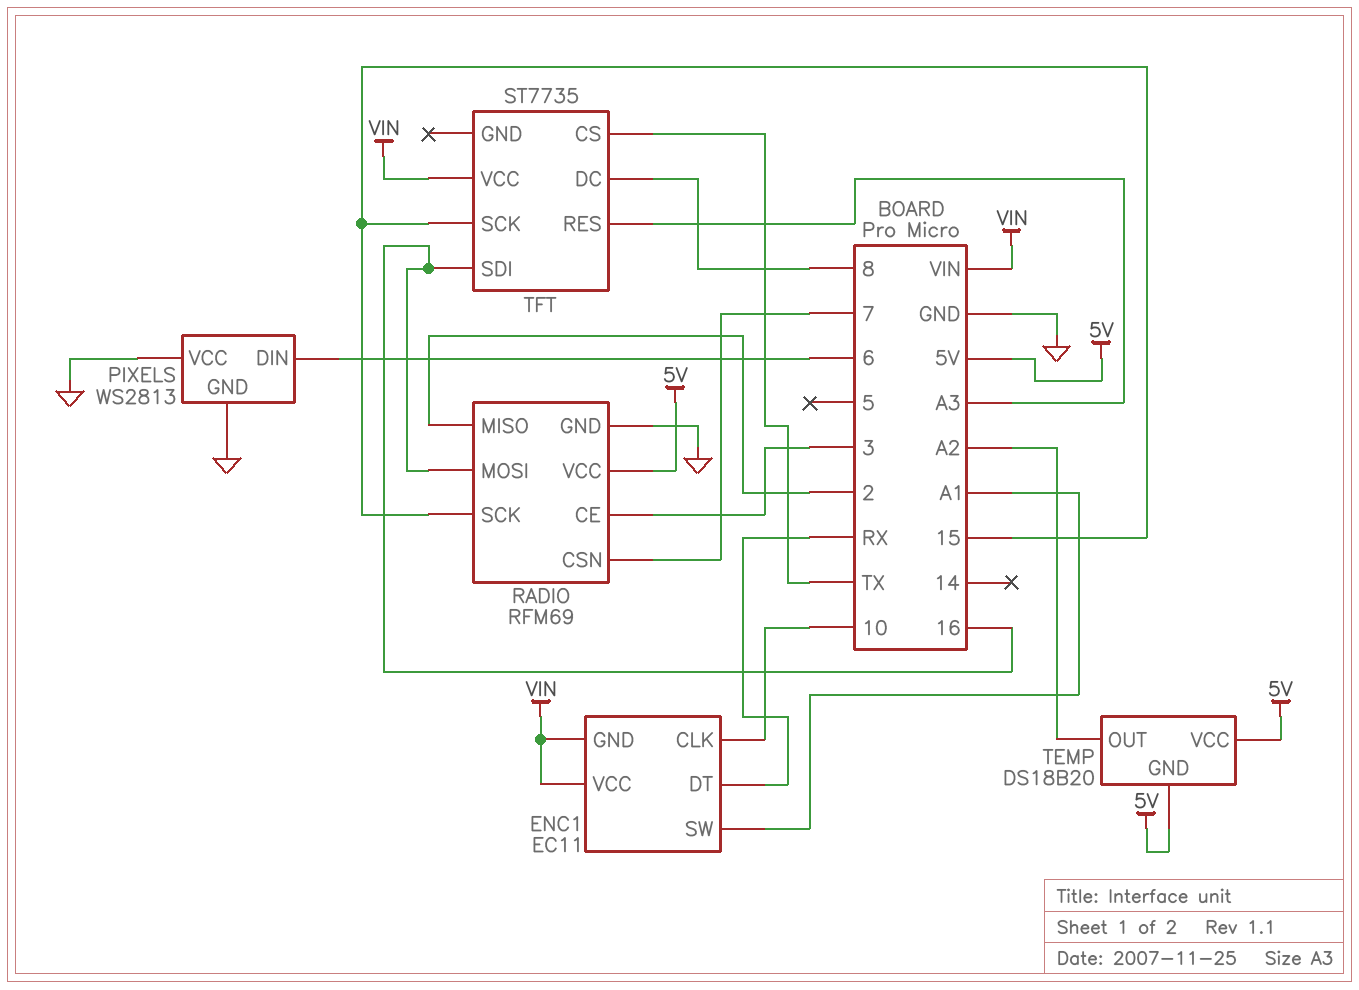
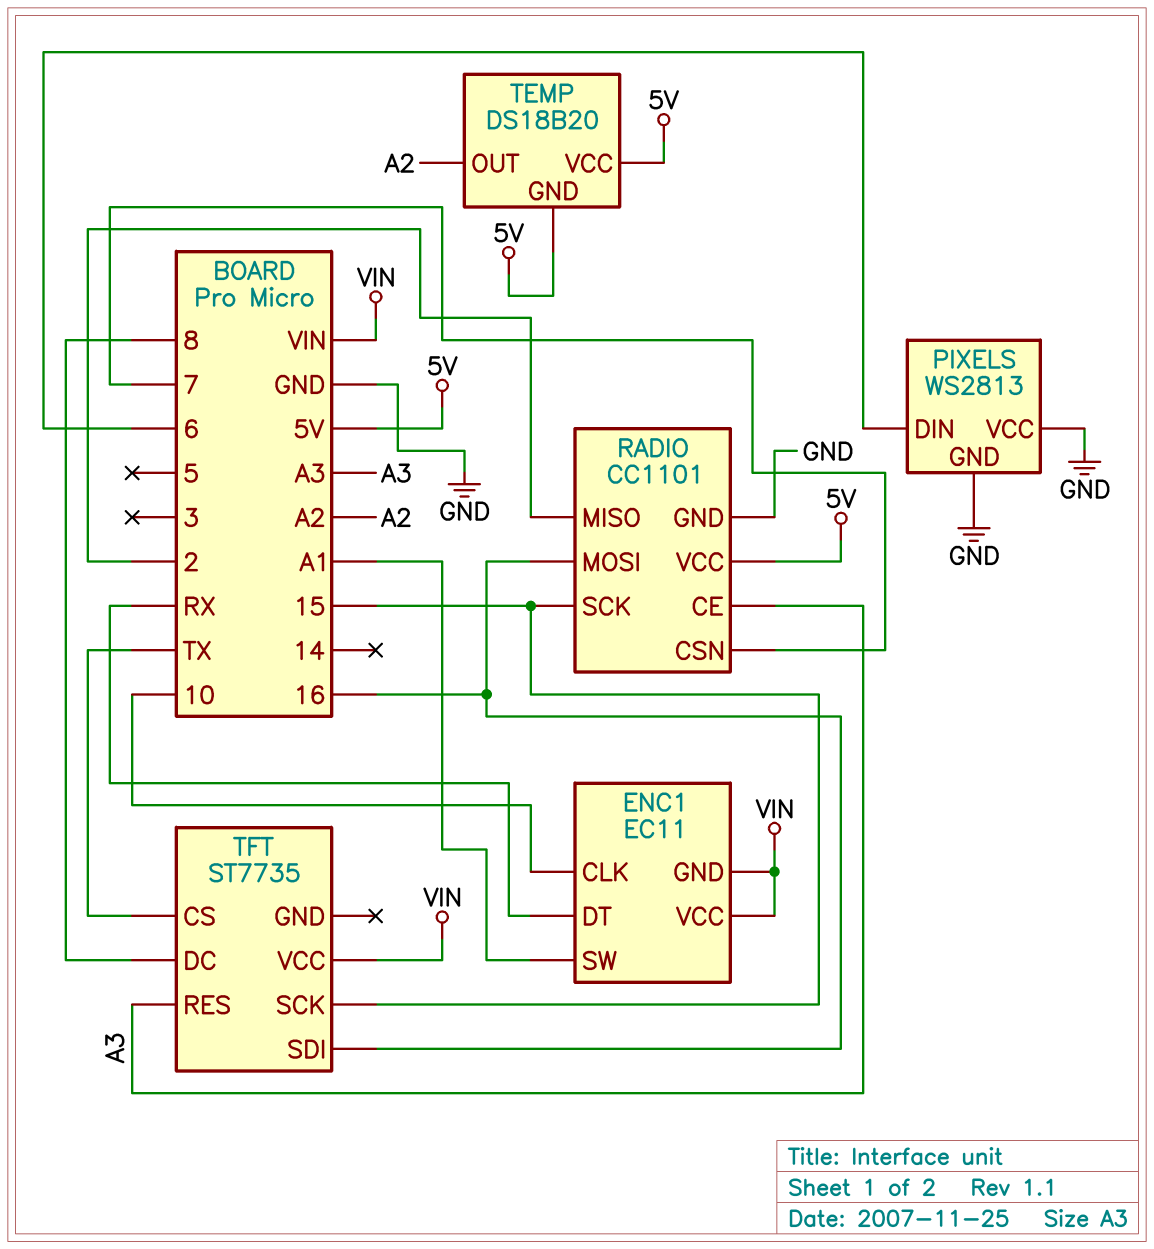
RADIO: RFM69 -> CC1101
RADIO pin CE: 3 -> A3

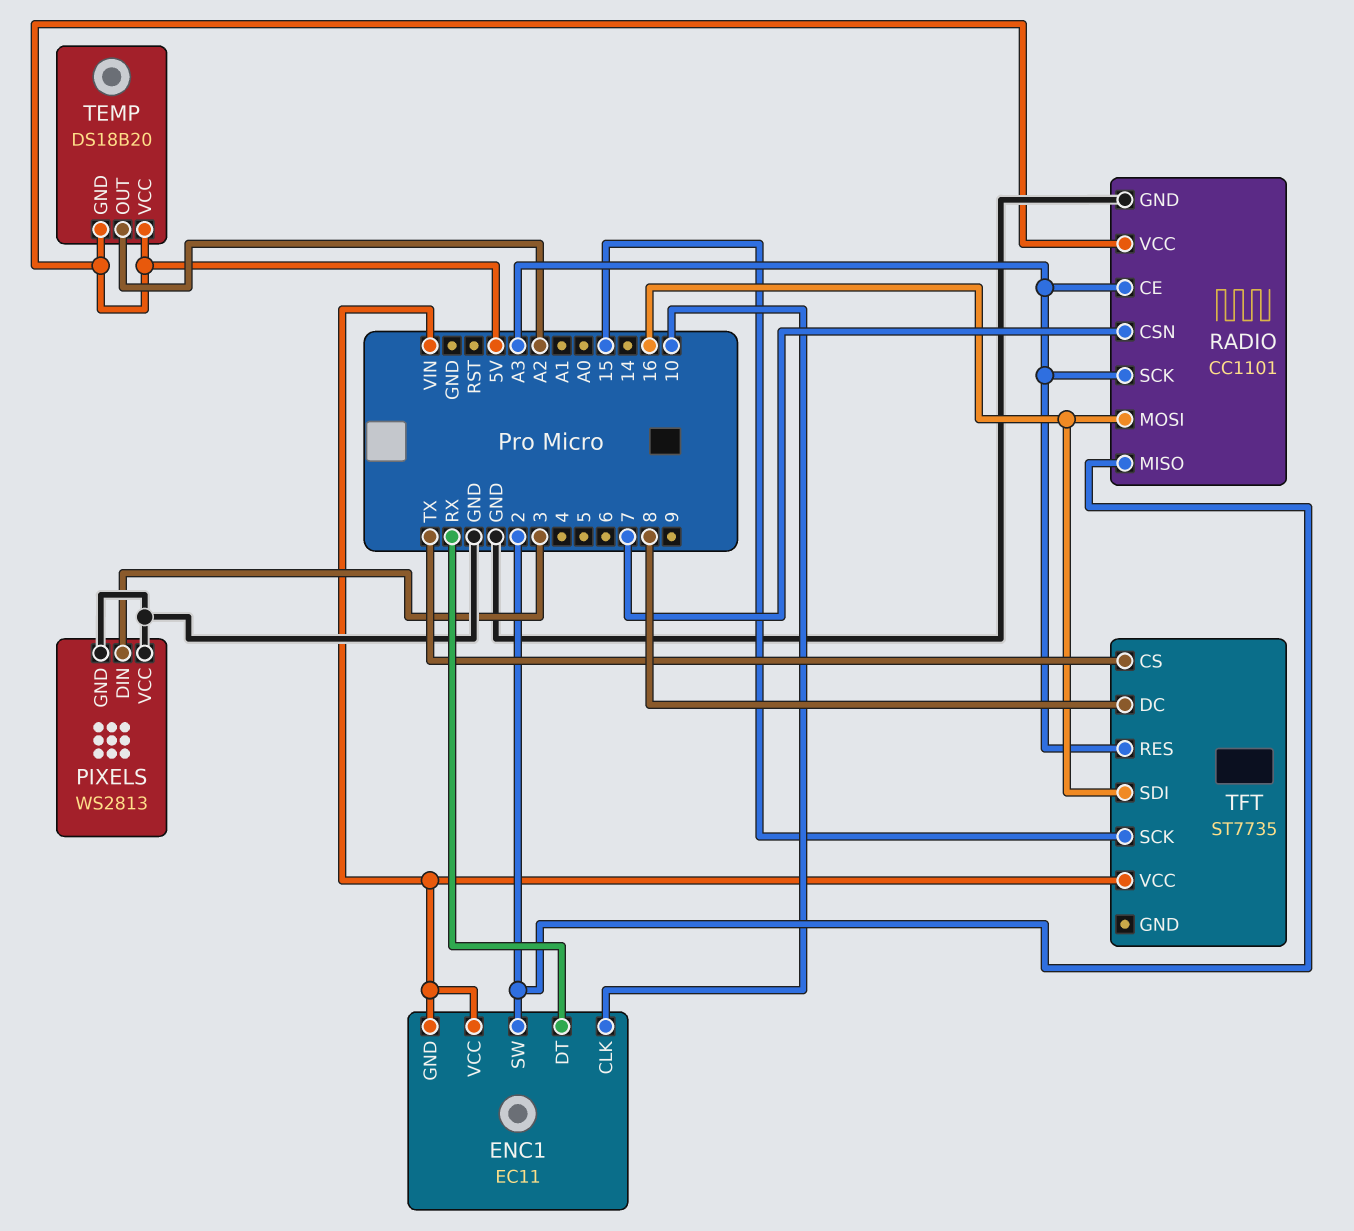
ENC1 pin SW: A1 -> 2
PIXELS pin DIN: 6 -> 3
RADIO pin SCK: 15 -> A3

